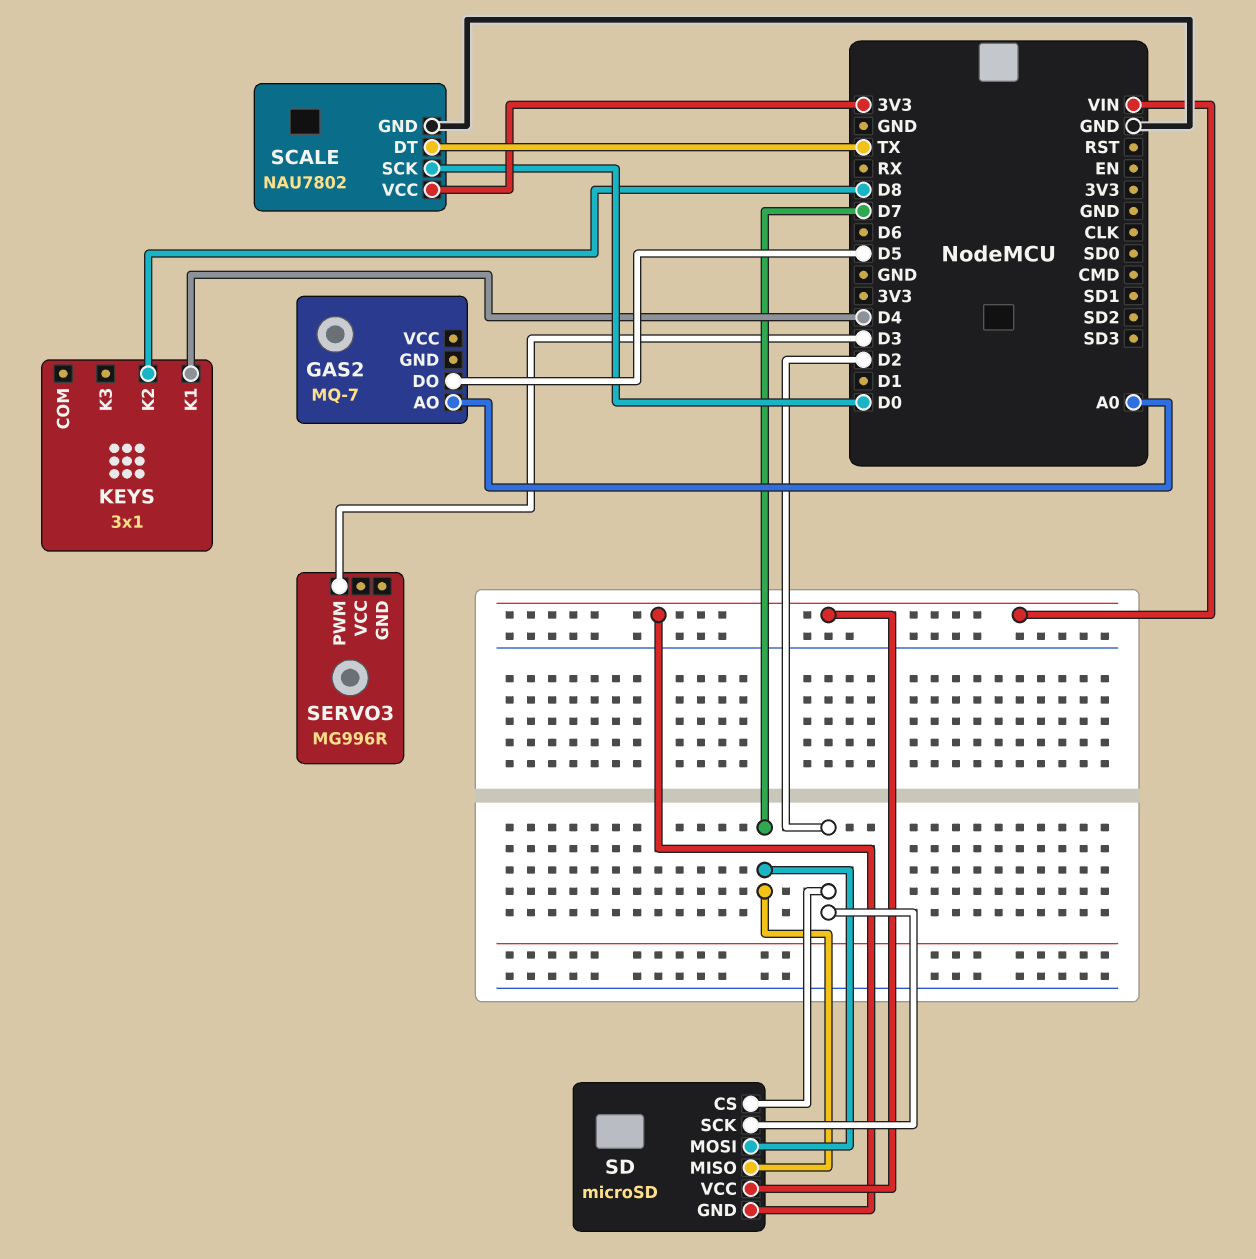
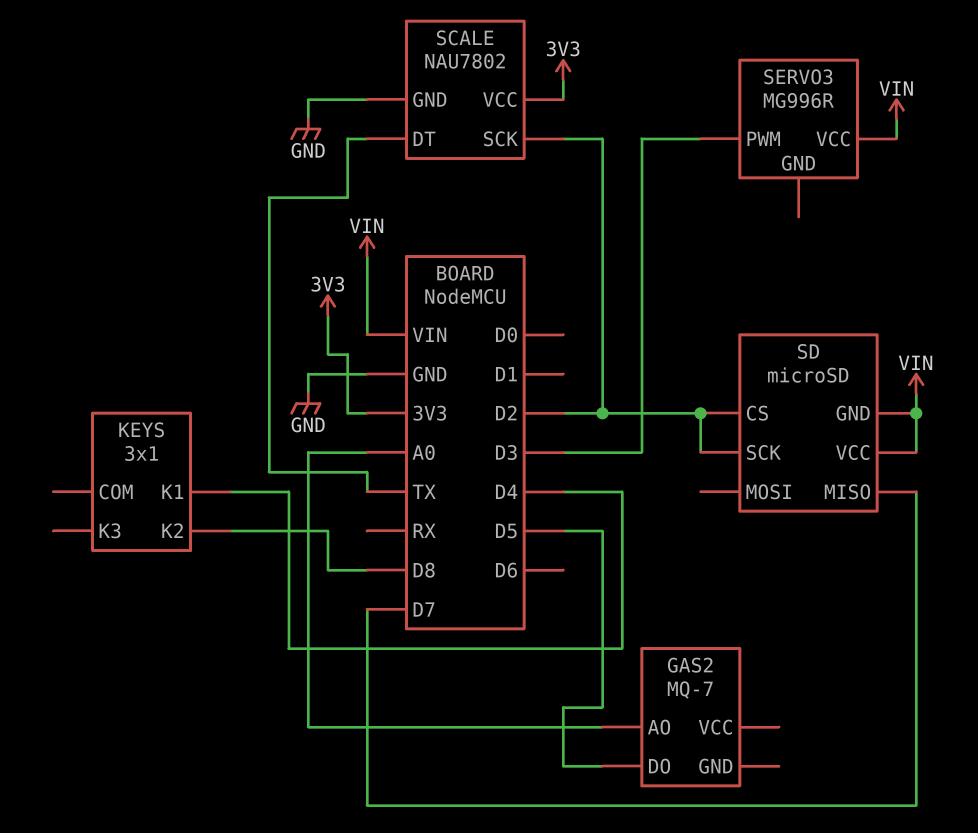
SCALE pin SCK: D0 -> D2
SD pin MOSI: D7 -> none
SERVO3 pin VCC: none -> VIN

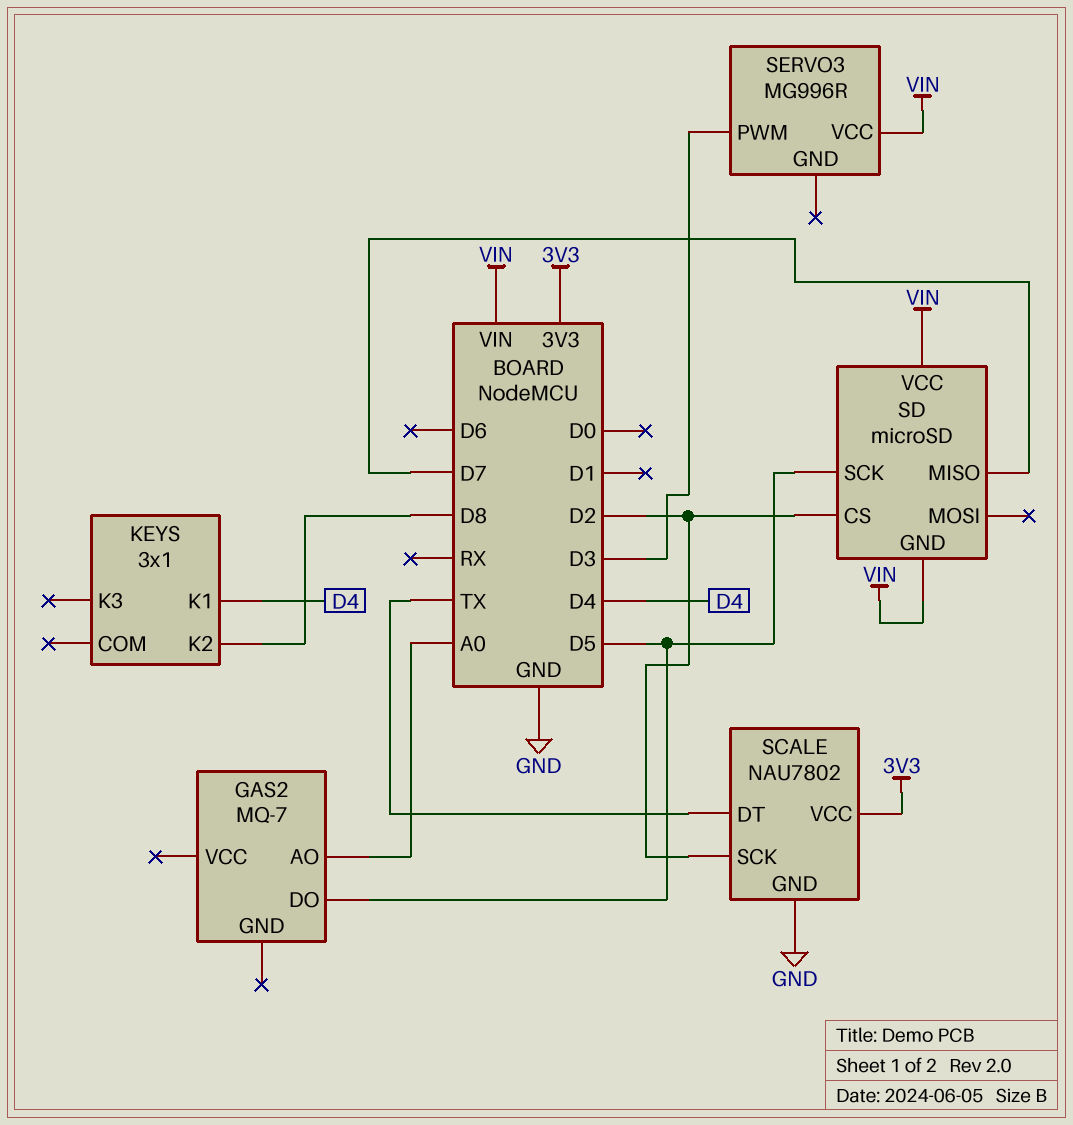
SD pin SCK: D2 -> D5

